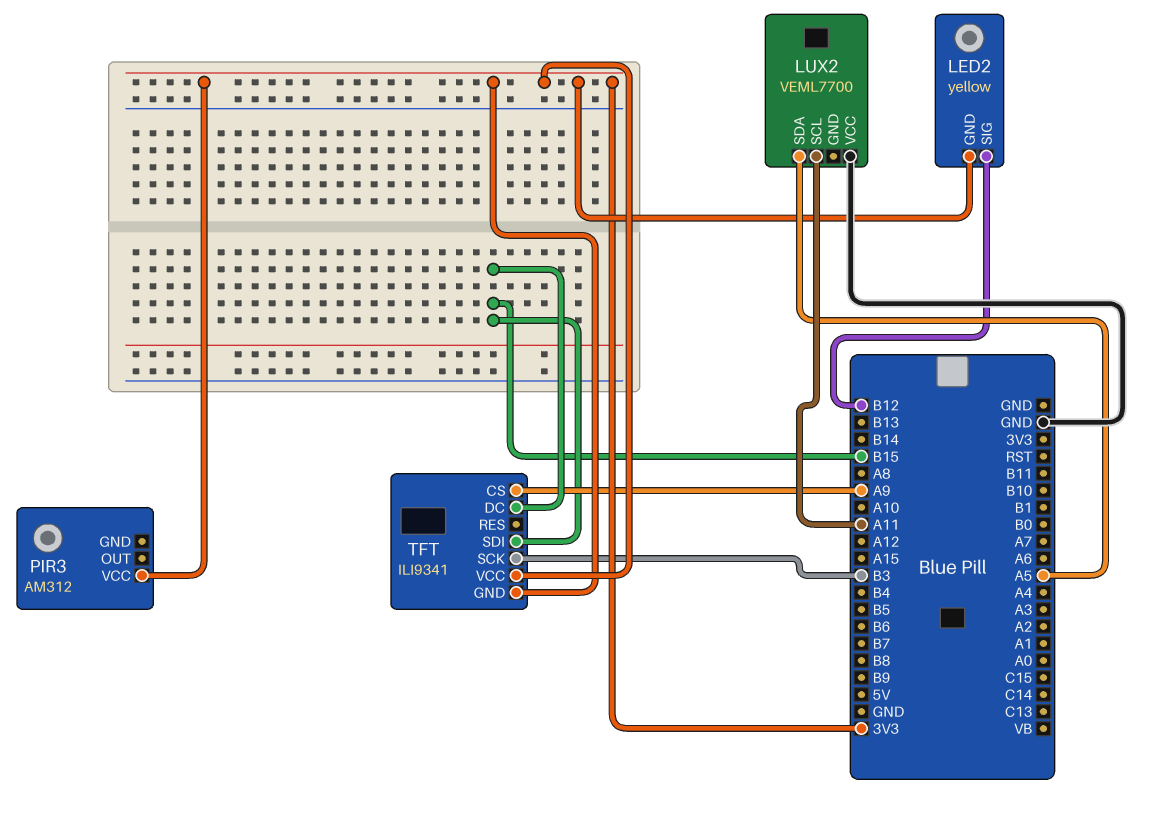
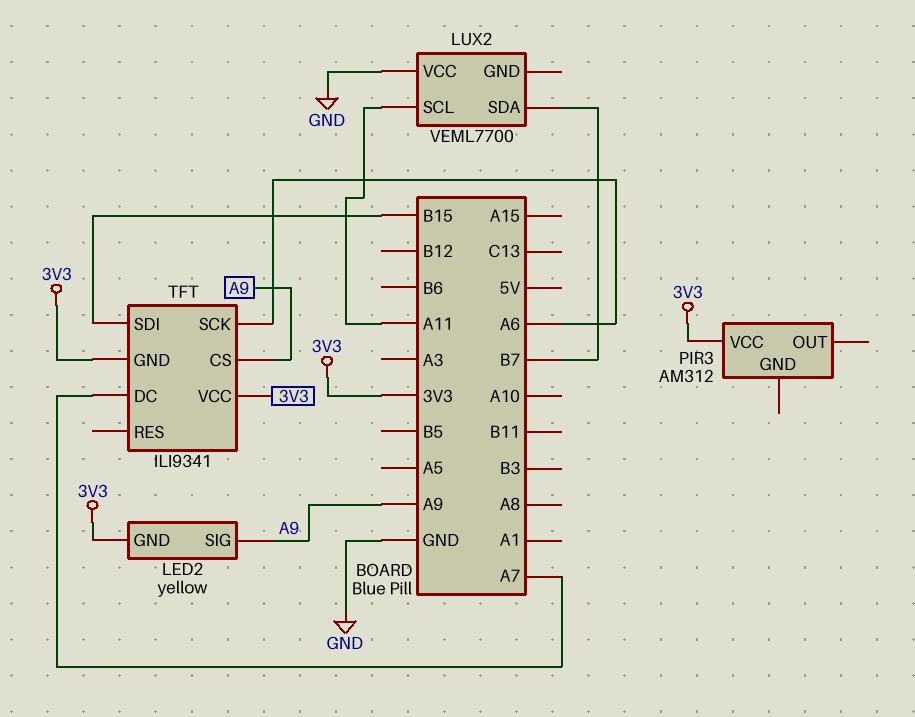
LED2 pin SIG: B12 -> A9
LUX2 pin SDA: A5 -> B7
TFT pin DC: B15 -> A7
TFT pin SCK: B3 -> A6

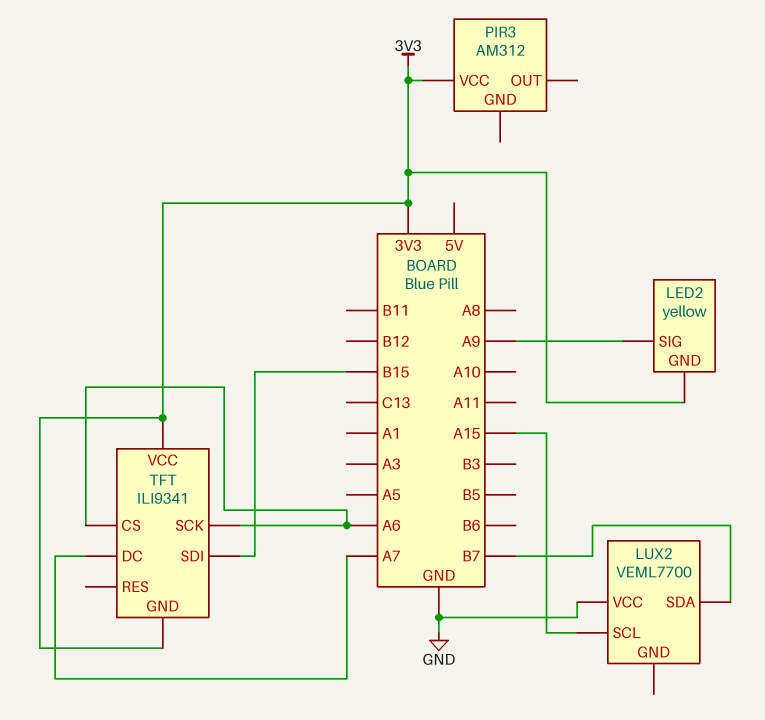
LUX2 pin SCL: A11 -> A15
TFT pin CS: A9 -> A6

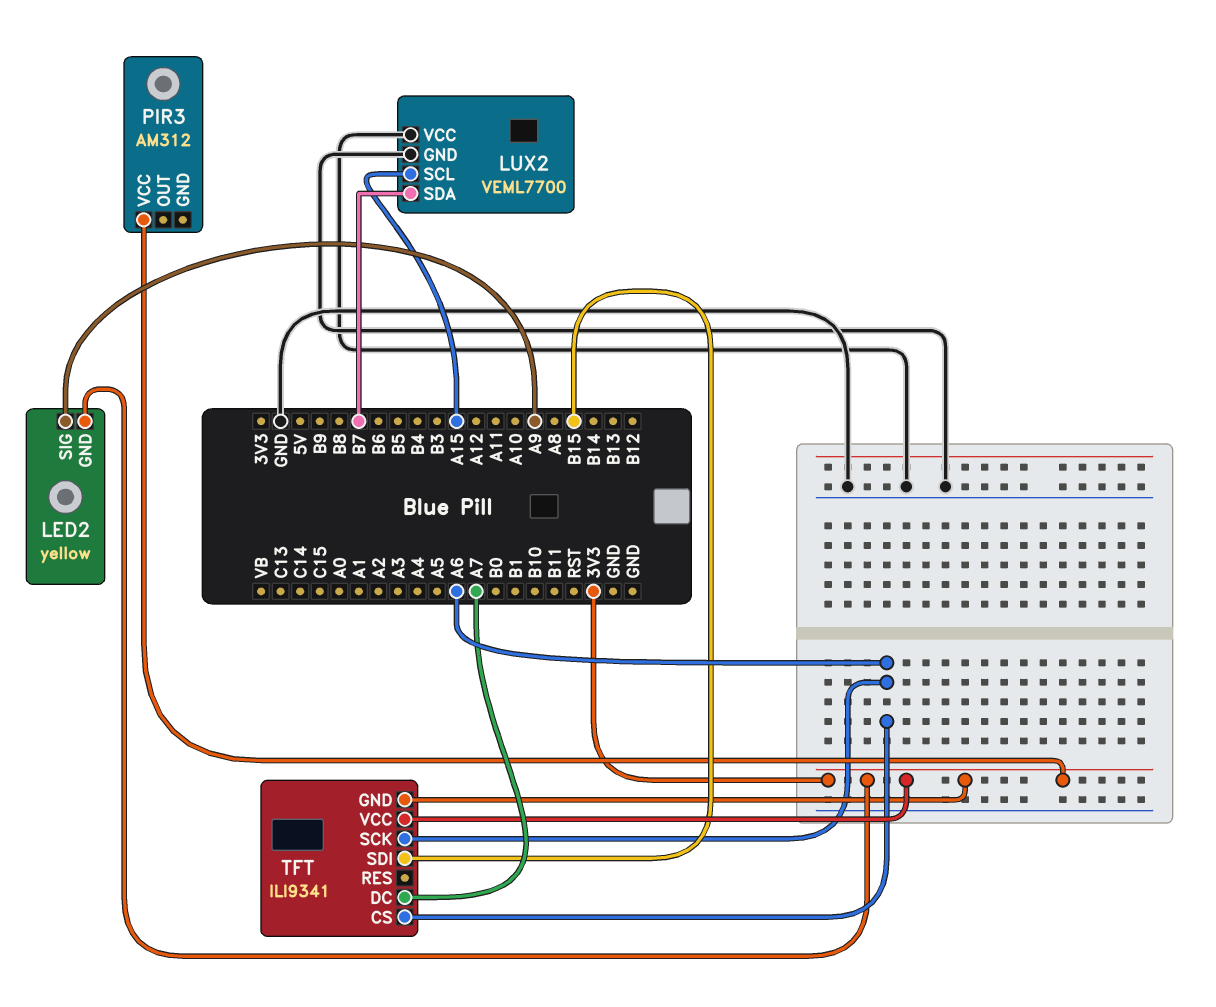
LUX2 pin GND: none -> GND

